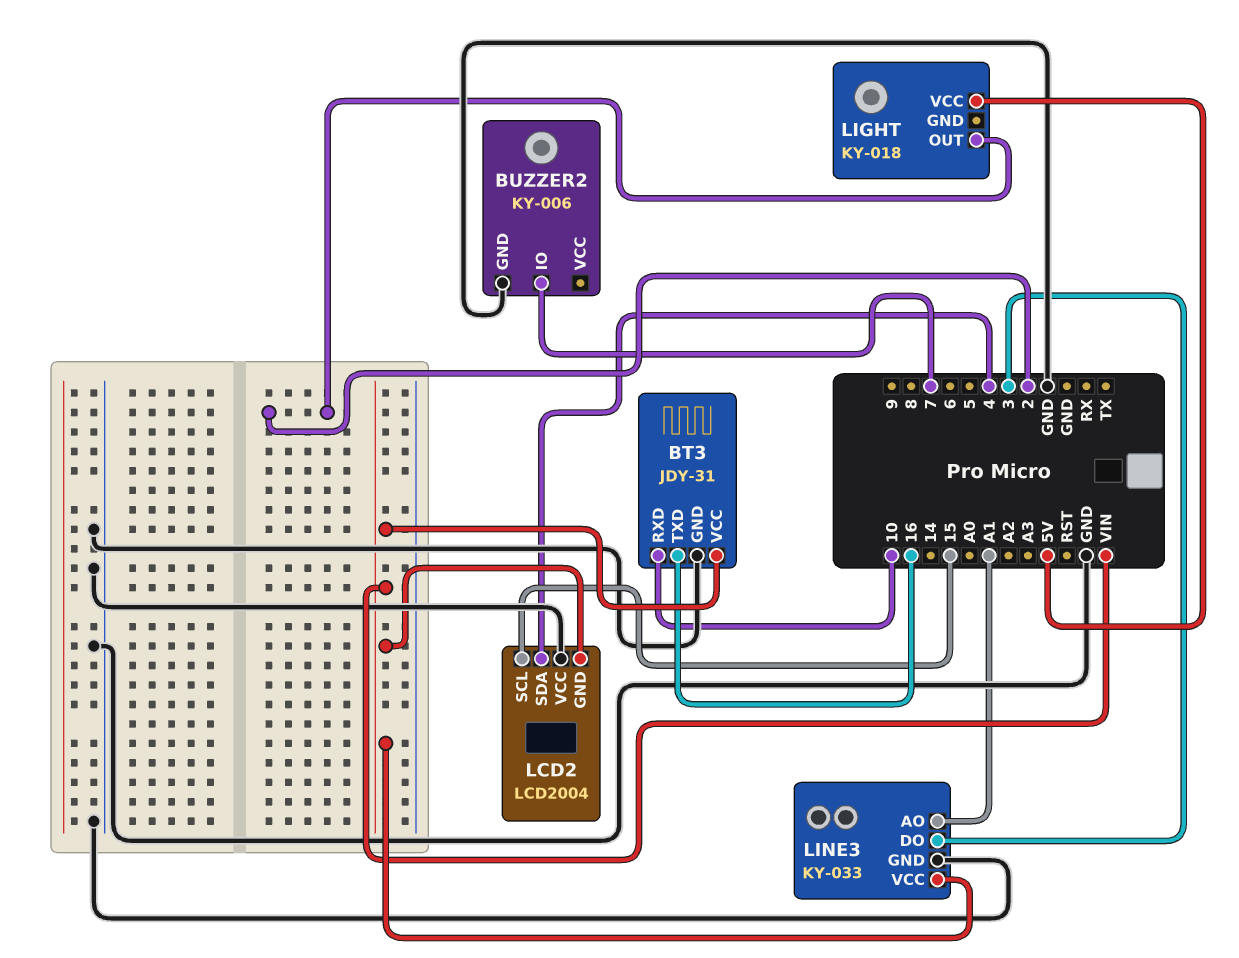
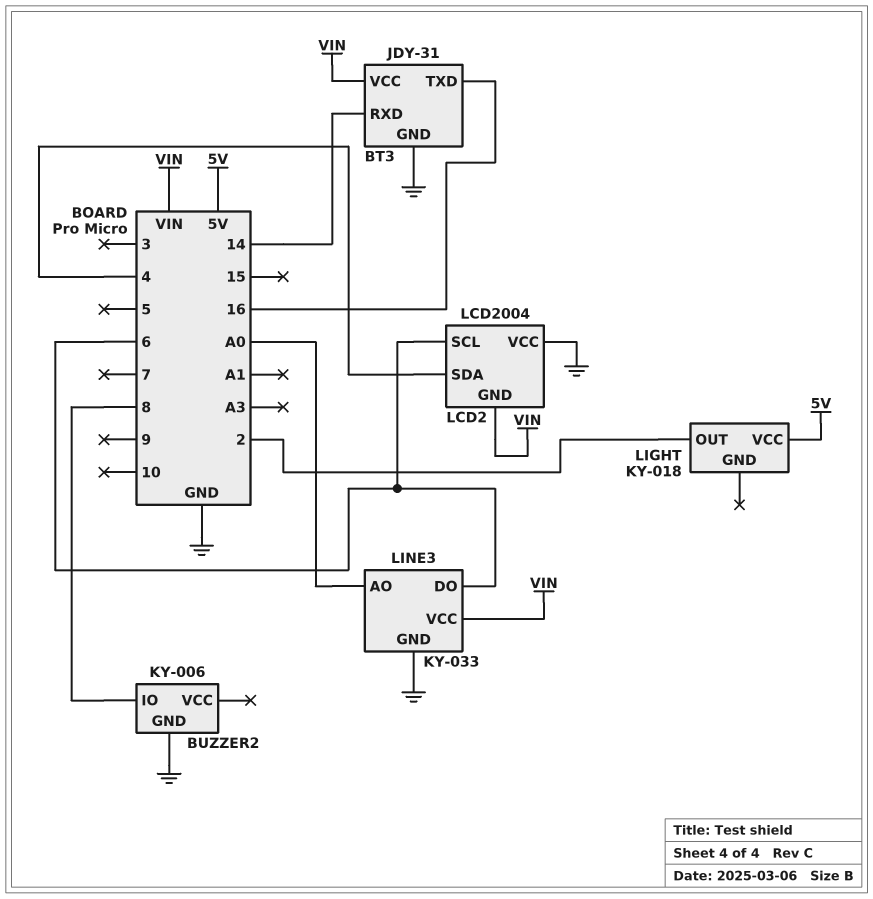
BT3 pin RXD: 10 -> 14
BUZZER2 pin IO: 7 -> 8
LCD2 pin SCL: 15 -> 6
LINE3 pin AO: A1 -> A0
LINE3 pin DO: 3 -> 6

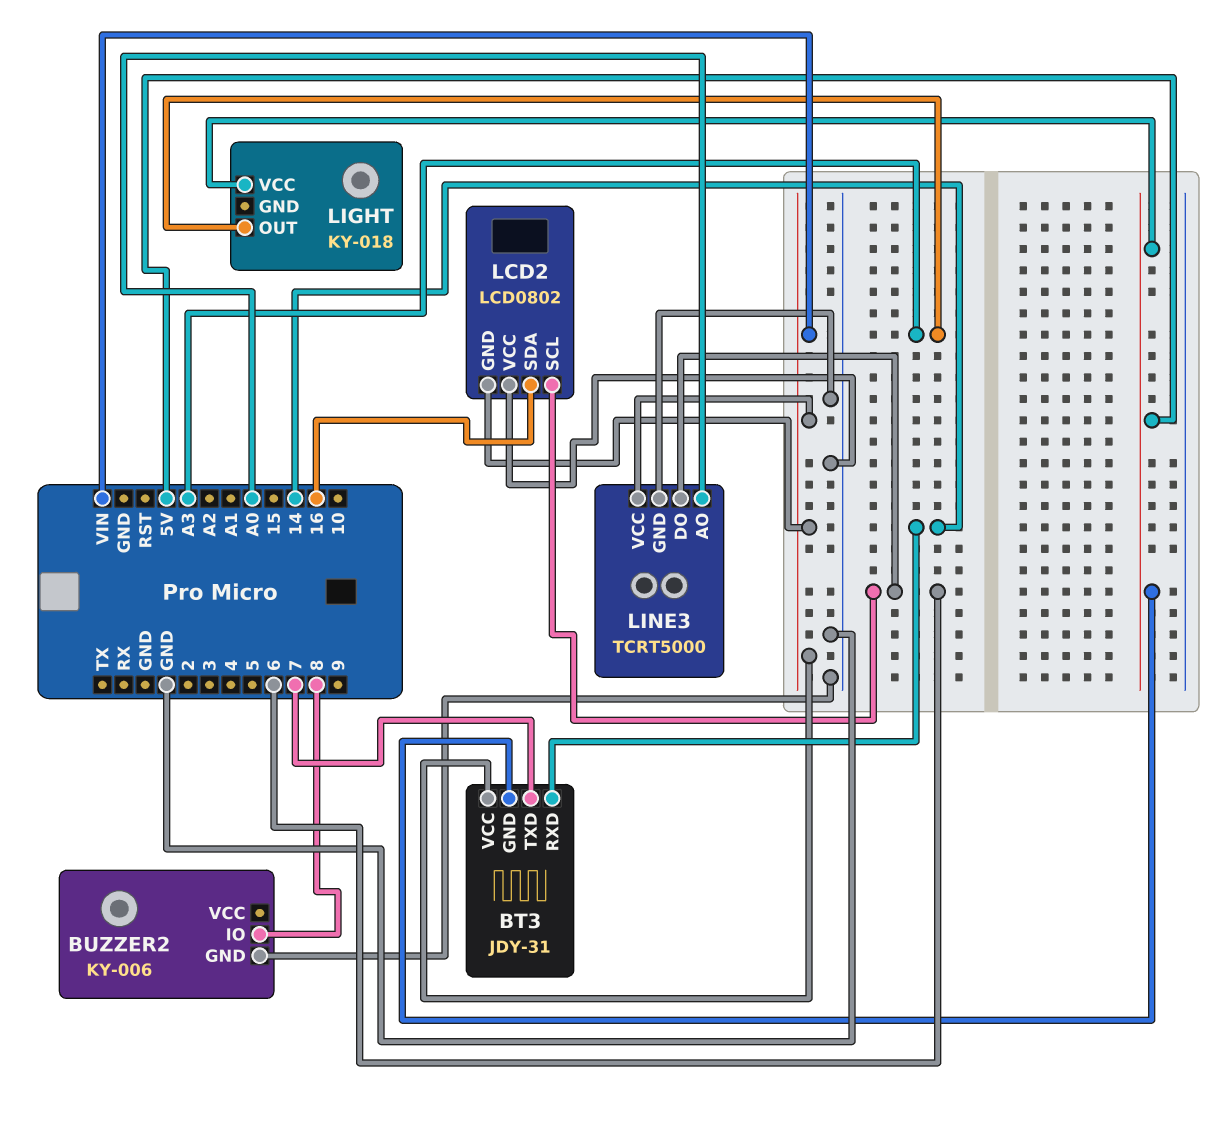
BT3 pin GND: GND -> 5V
BT3 pin TXD: 16 -> 7
LCD2: LCD2004 -> LCD0802
LCD2 pin SDA: 4 -> 16
LIGHT pin OUT: 2 -> A3
LINE3: KY-033 -> TCRT5000

